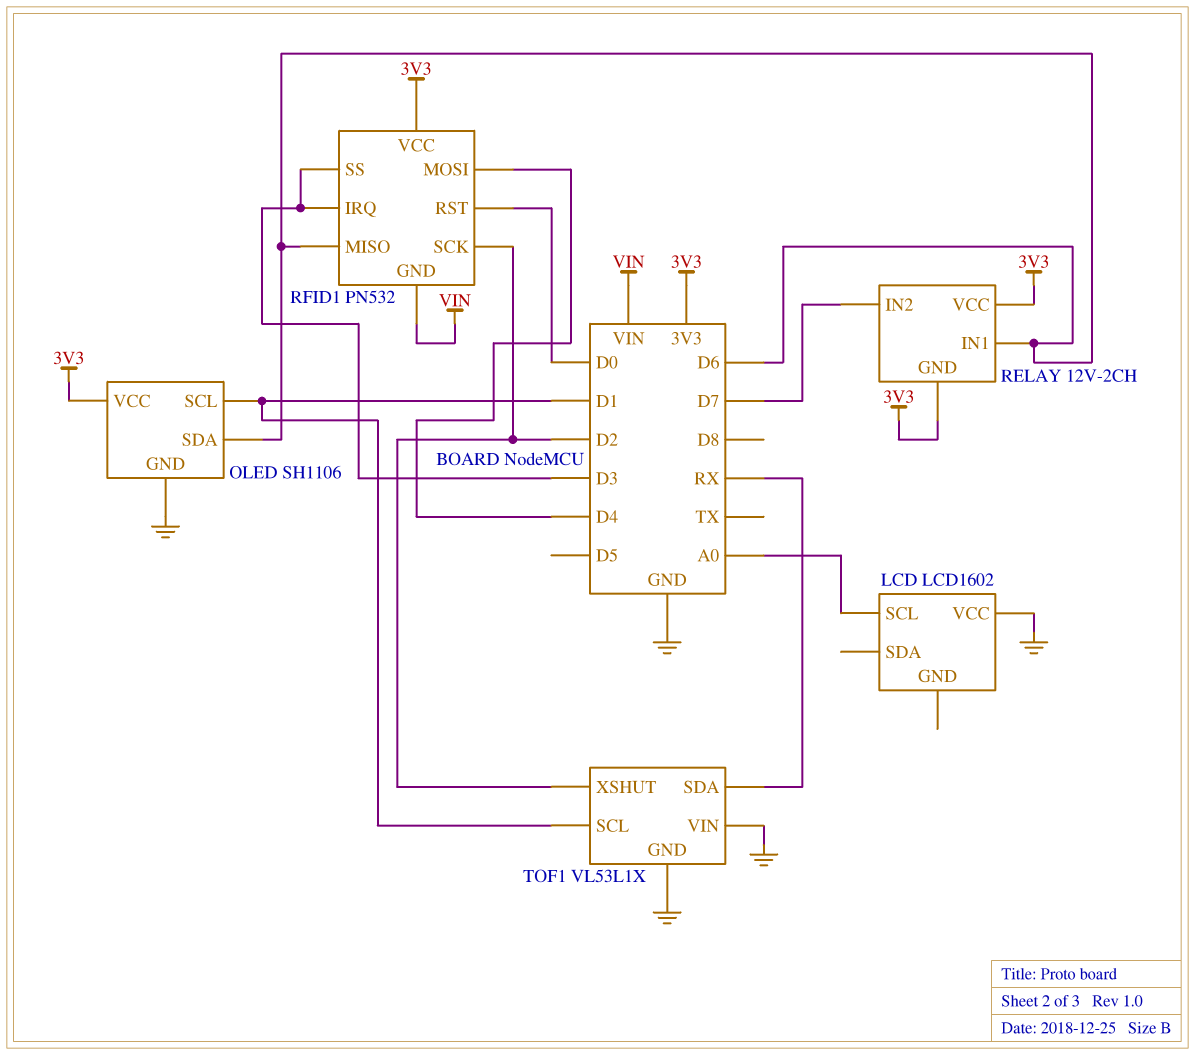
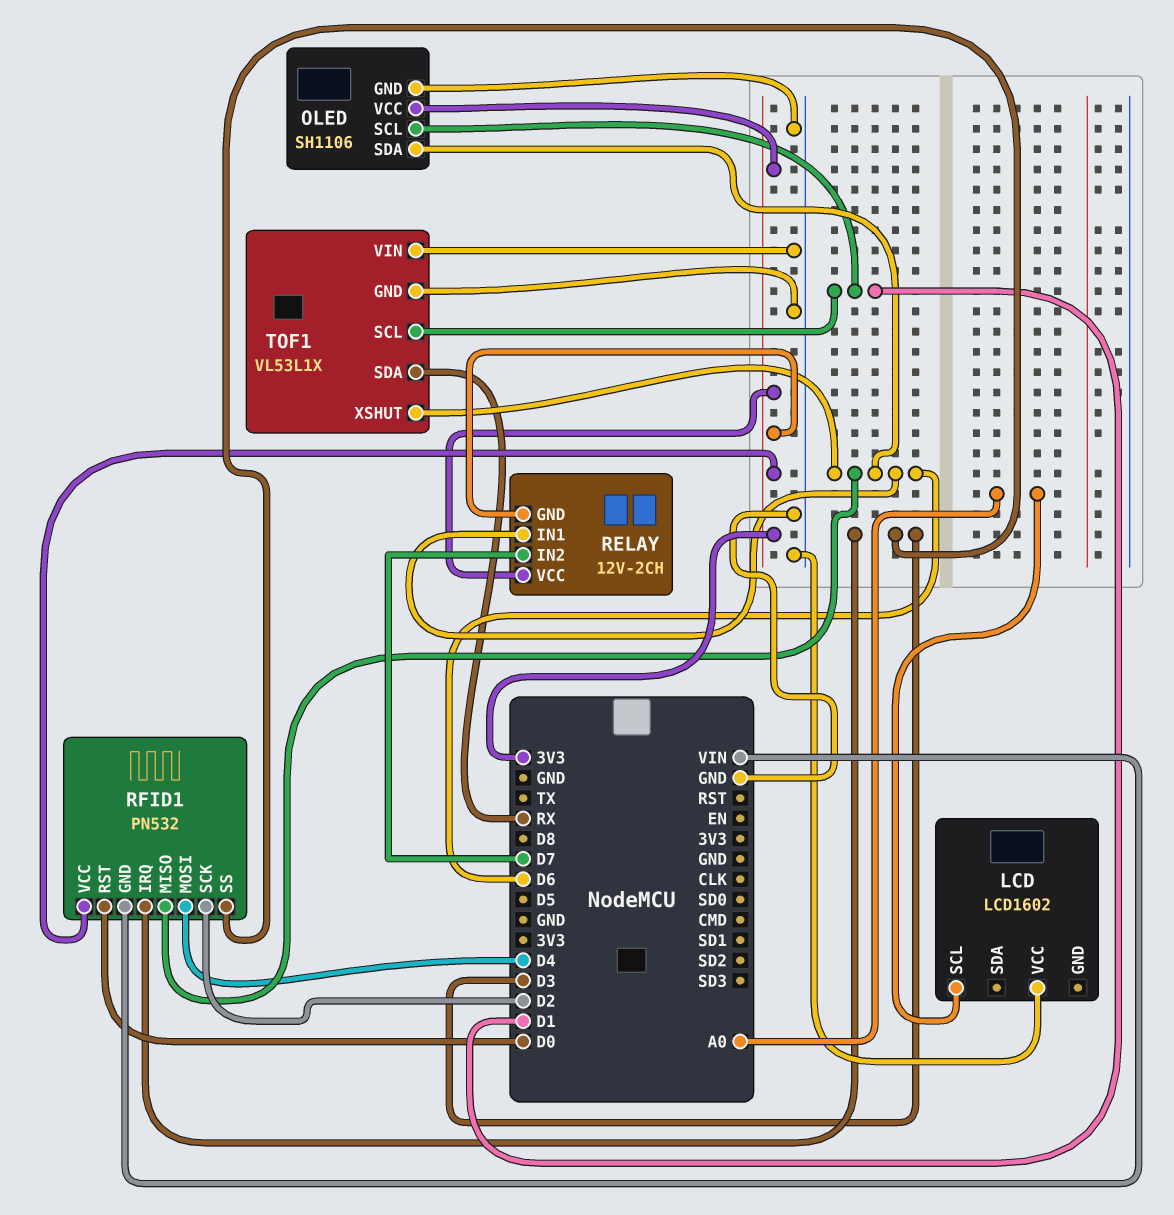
TOF1 pin XSHUT: D2 -> D6

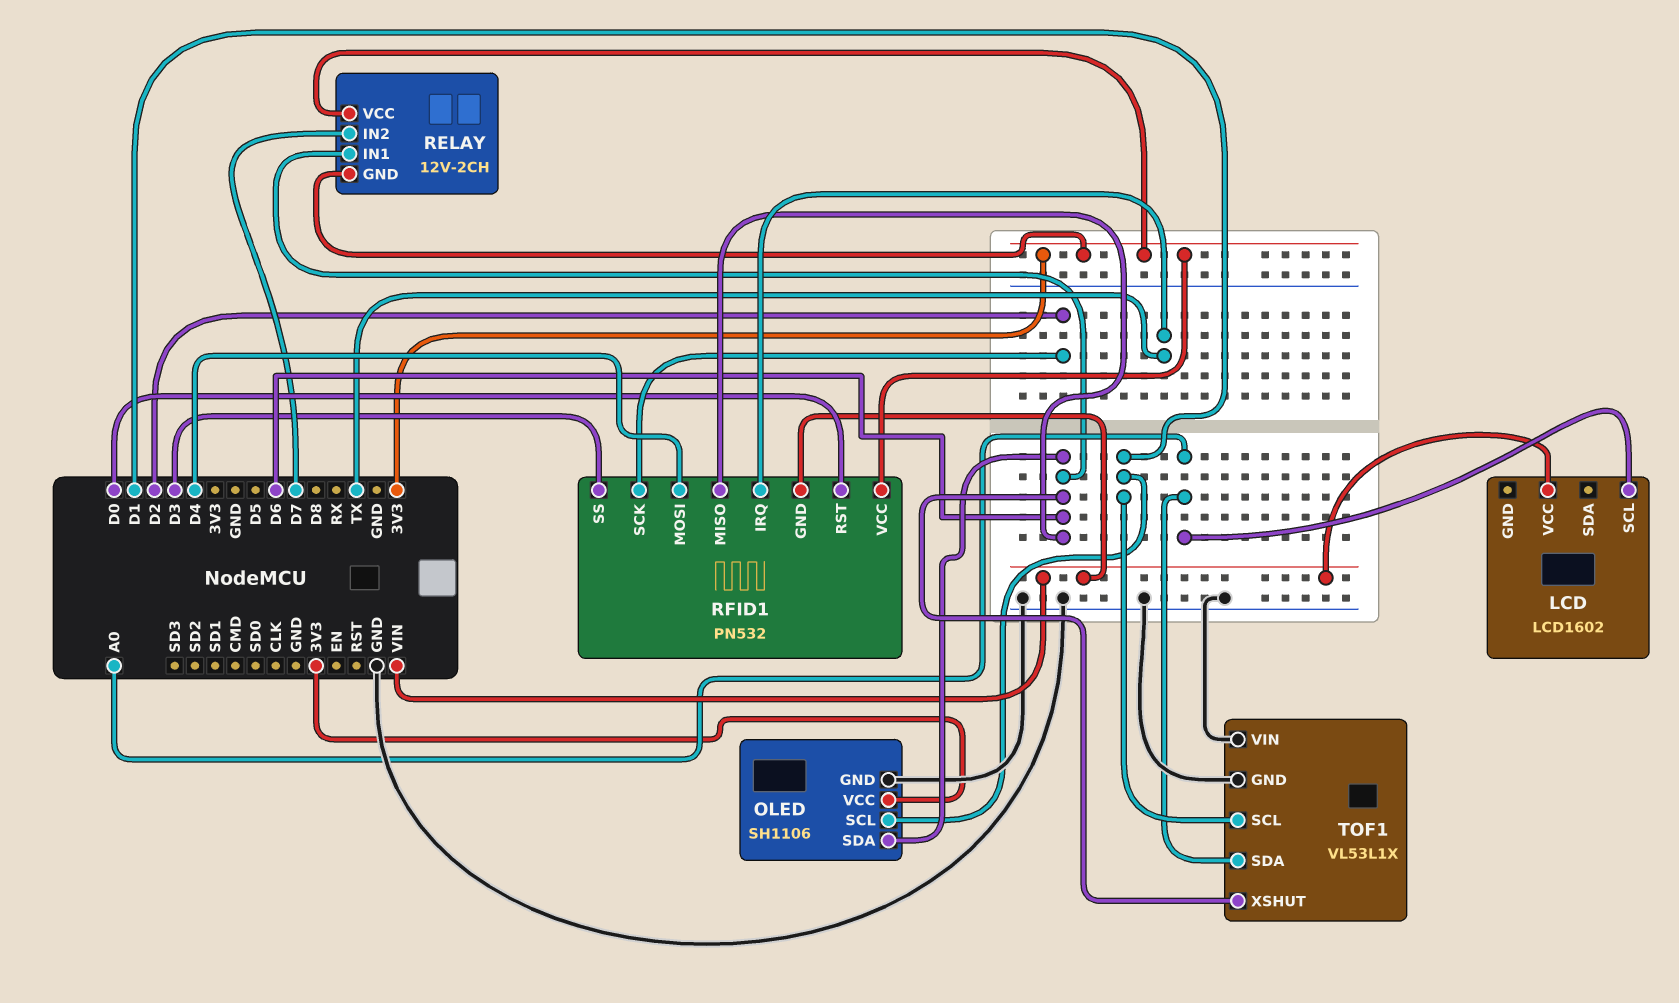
LCD pin VCC: GND -> VIN
RFID1 pin IRQ: D3 -> TX
TOF1 pin SDA: RX -> A0

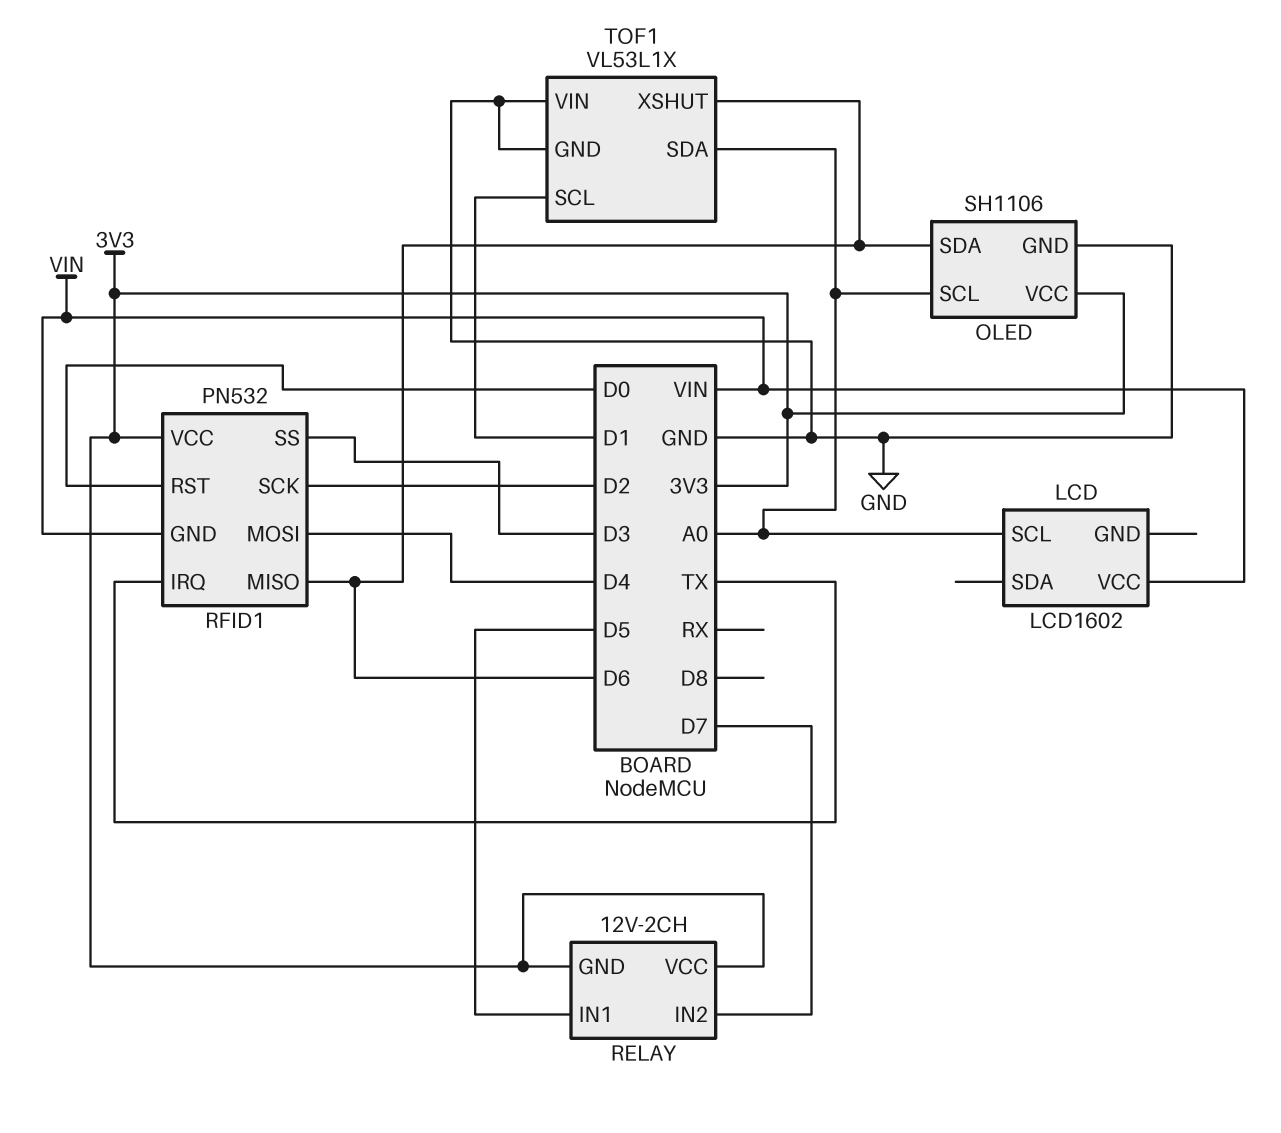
OLED pin SCL: D1 -> A0
RELAY pin IN1: D6 -> D5

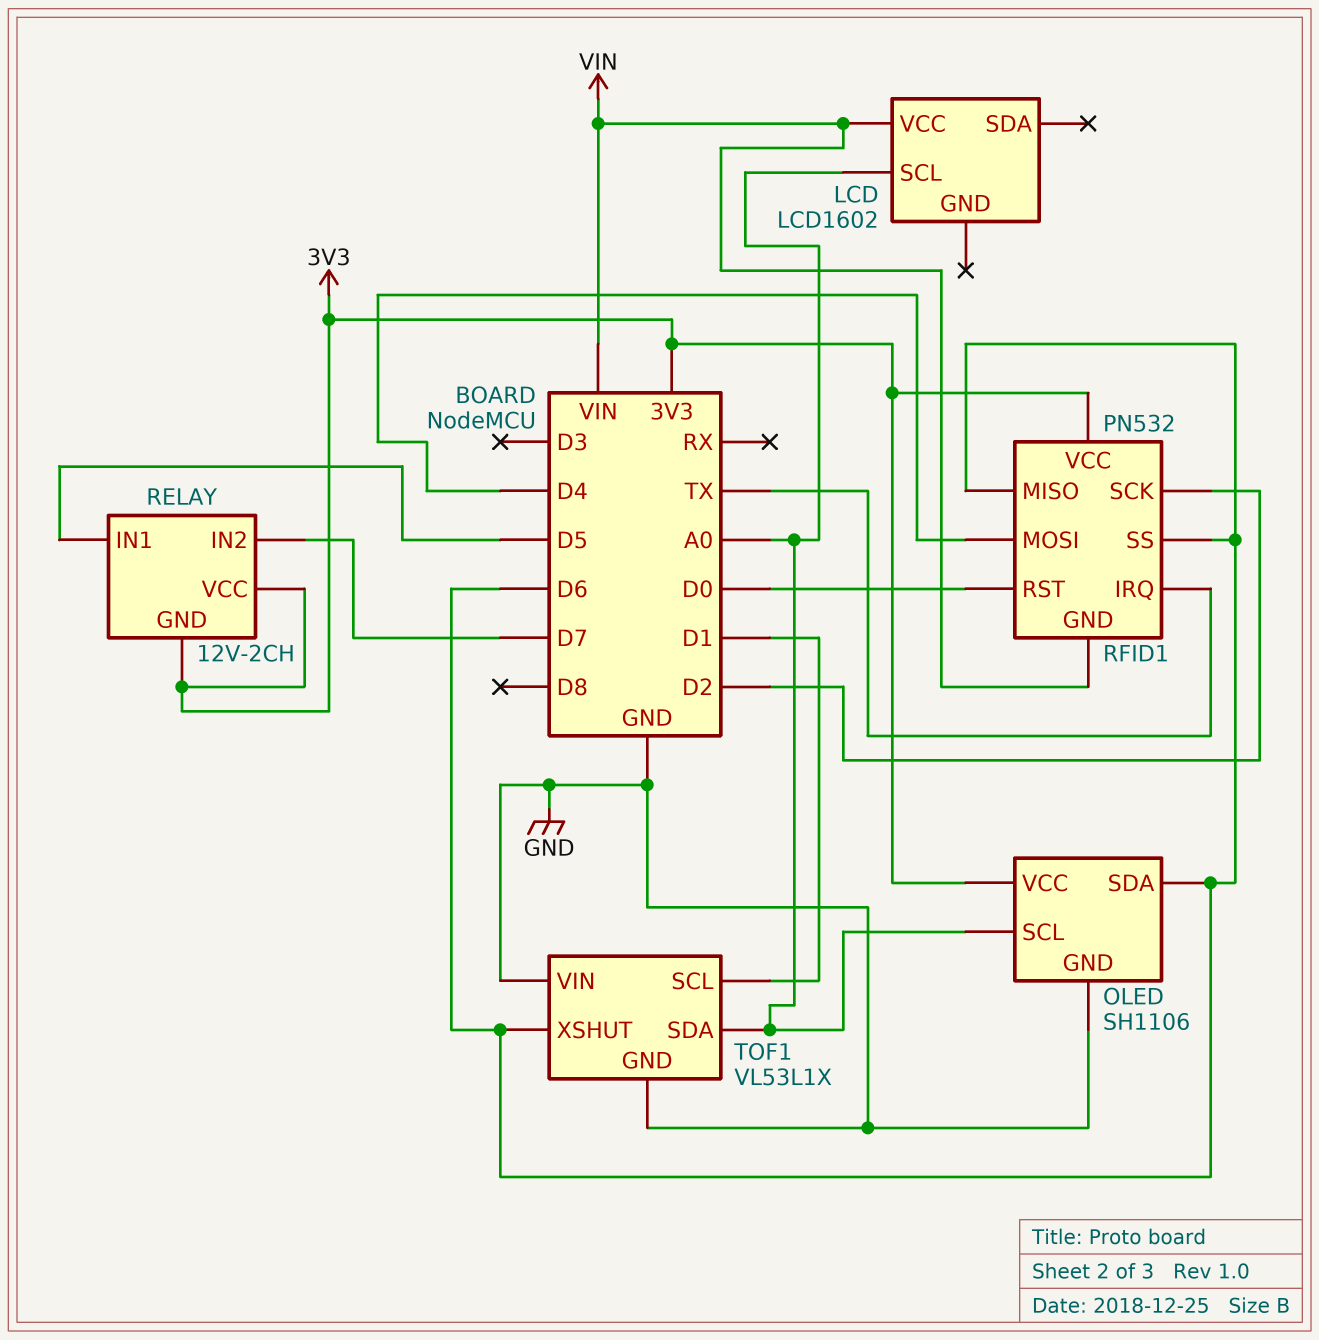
RFID1 pin SS: D3 -> D6

